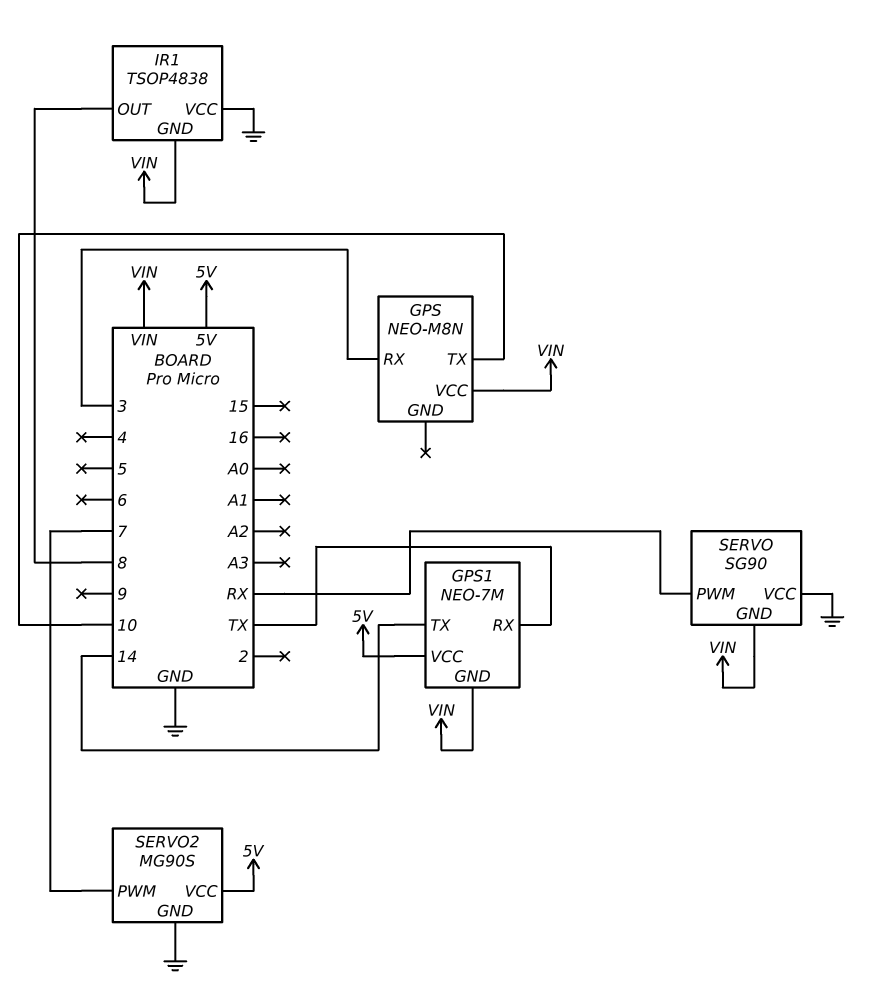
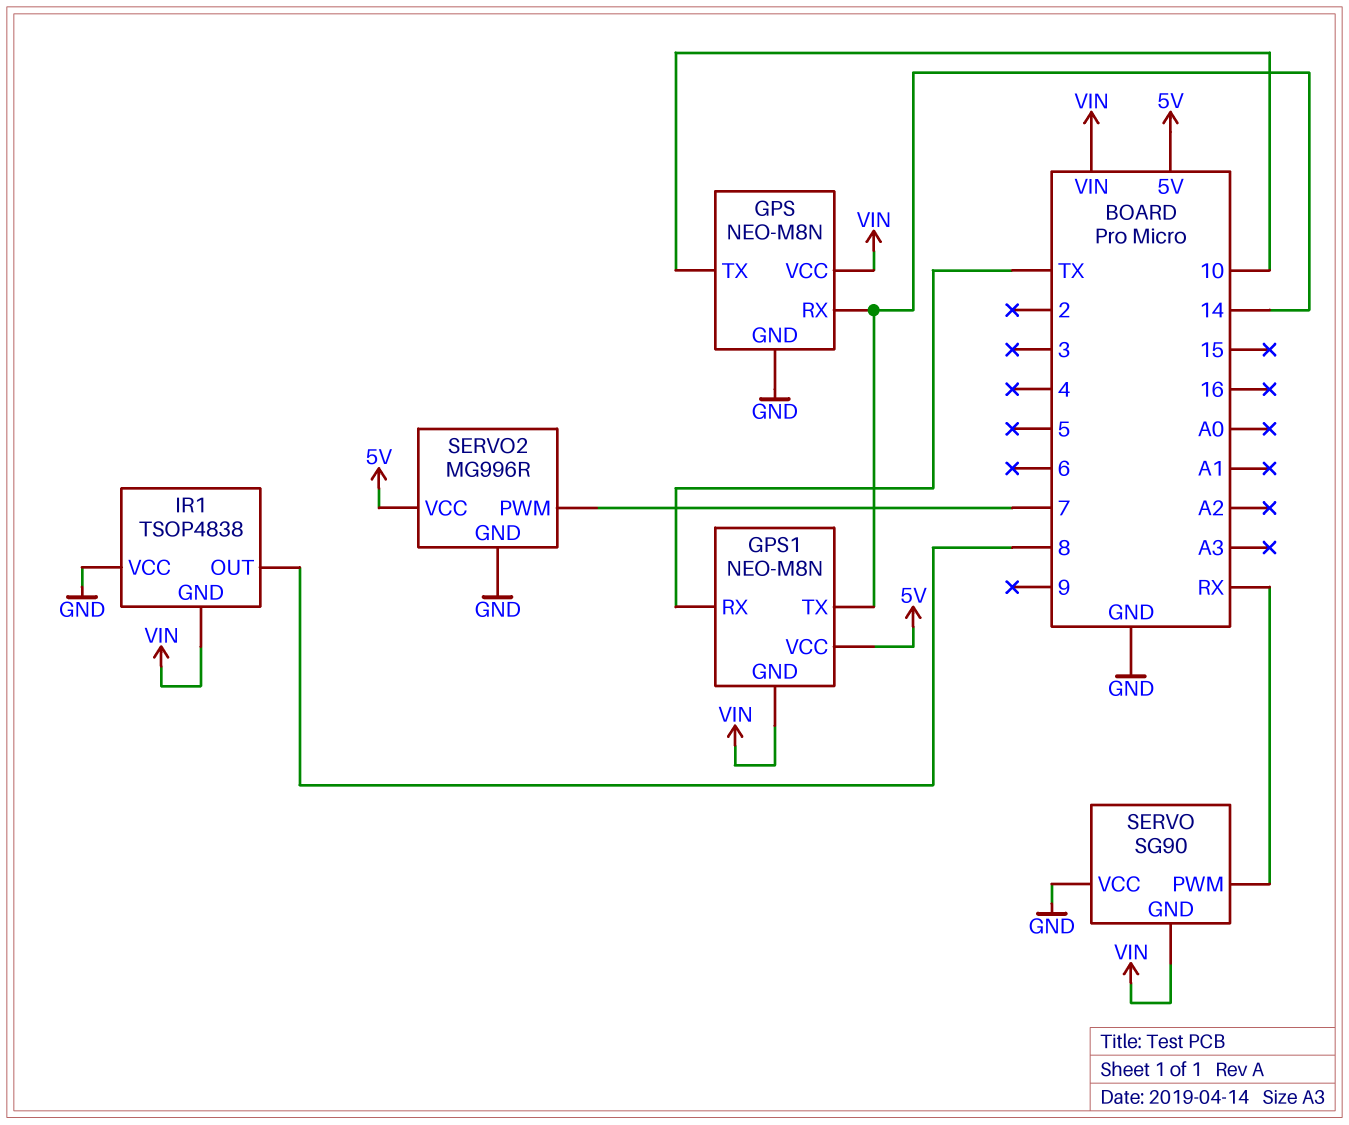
GPS pin GND: none -> GND
GPS pin RX: 3 -> 14
GPS1: NEO-7M -> NEO-M8N
SERVO2: MG90S -> MG996R

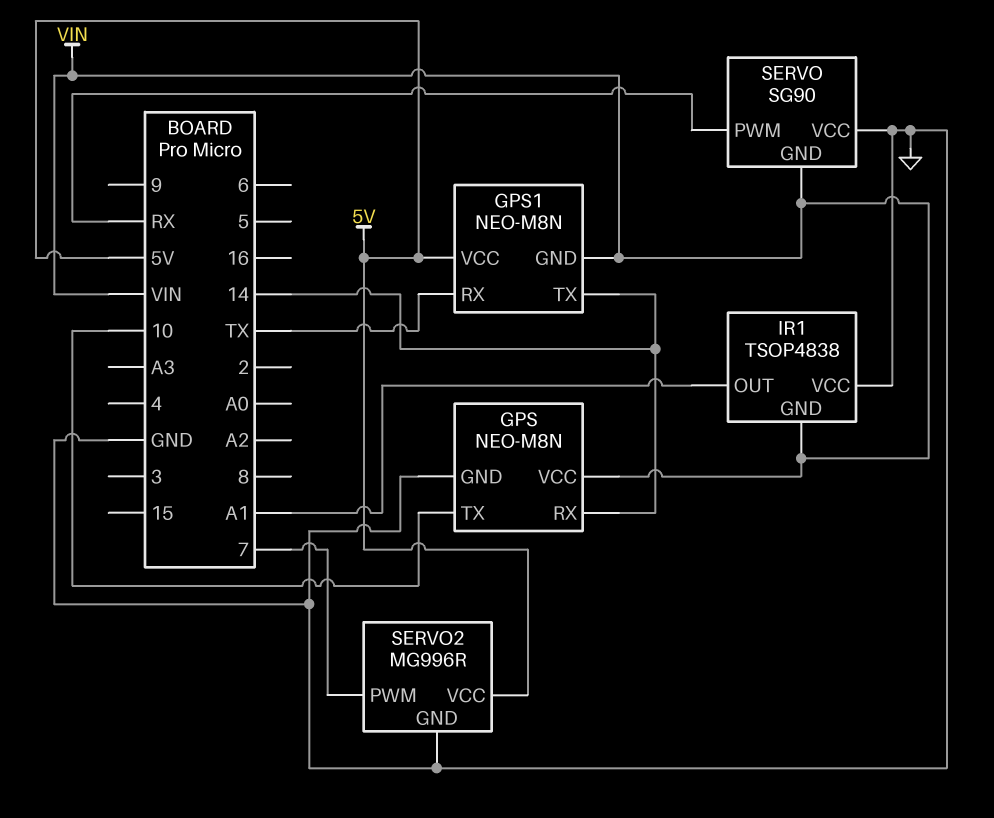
IR1 pin OUT: 8 -> A1

